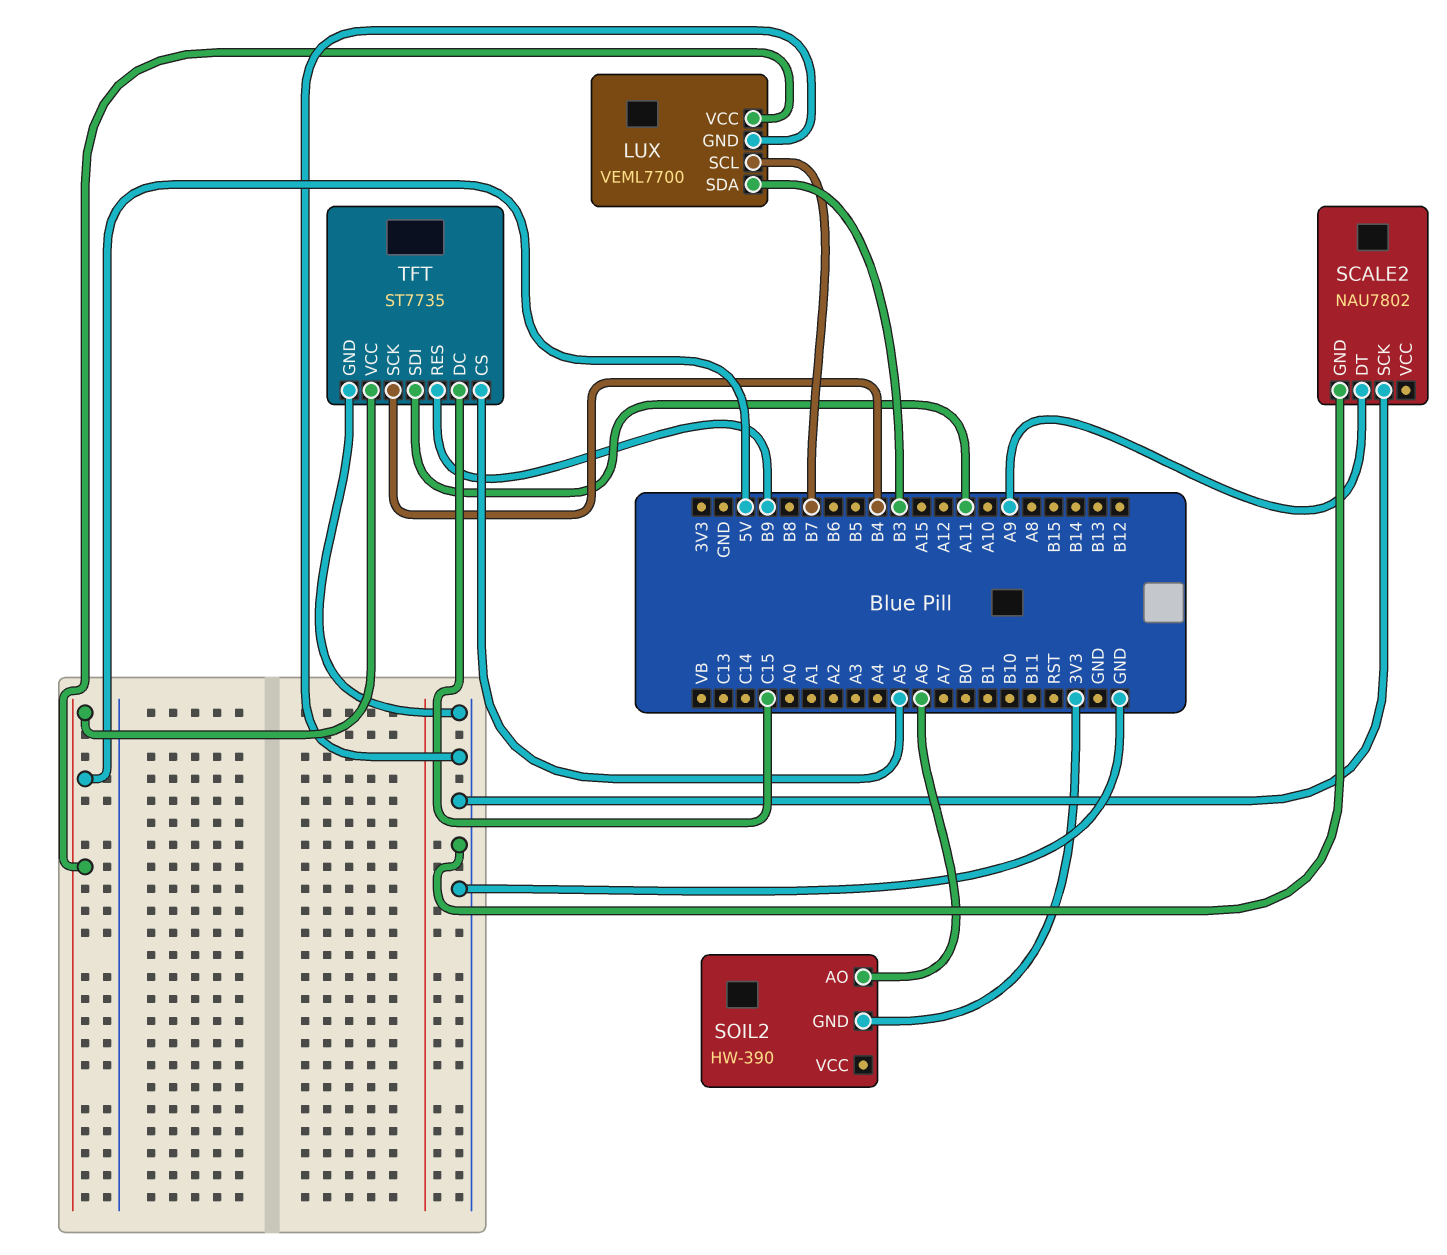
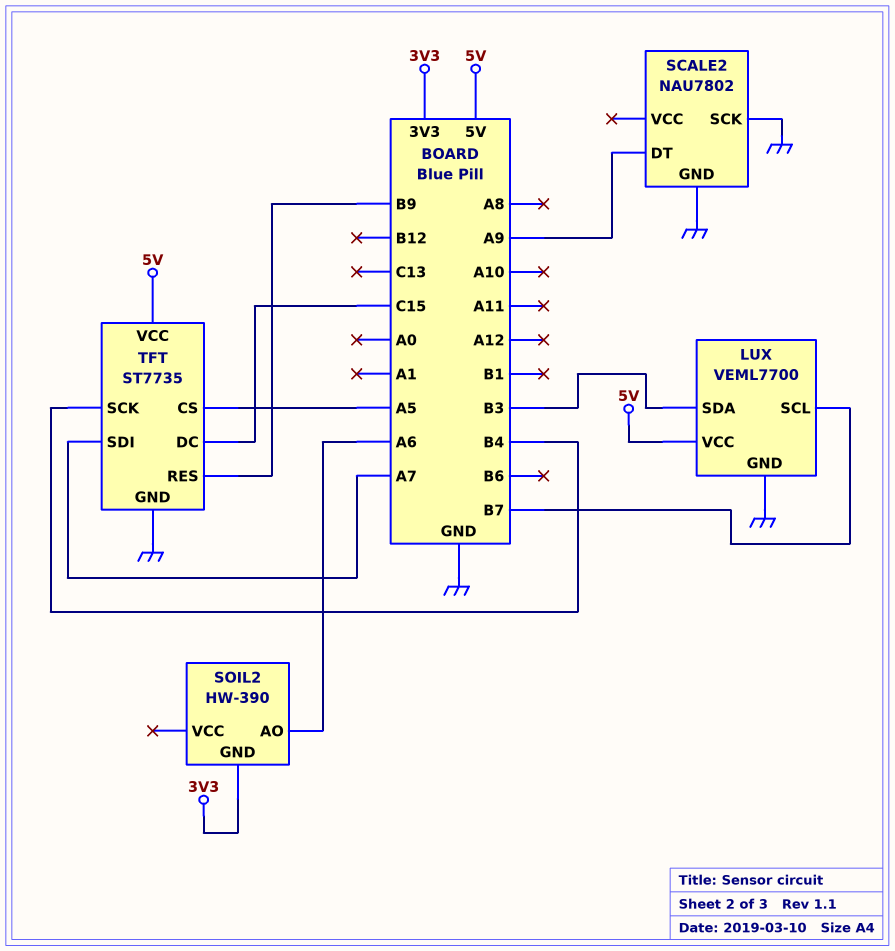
TFT pin SDI: A11 -> A7

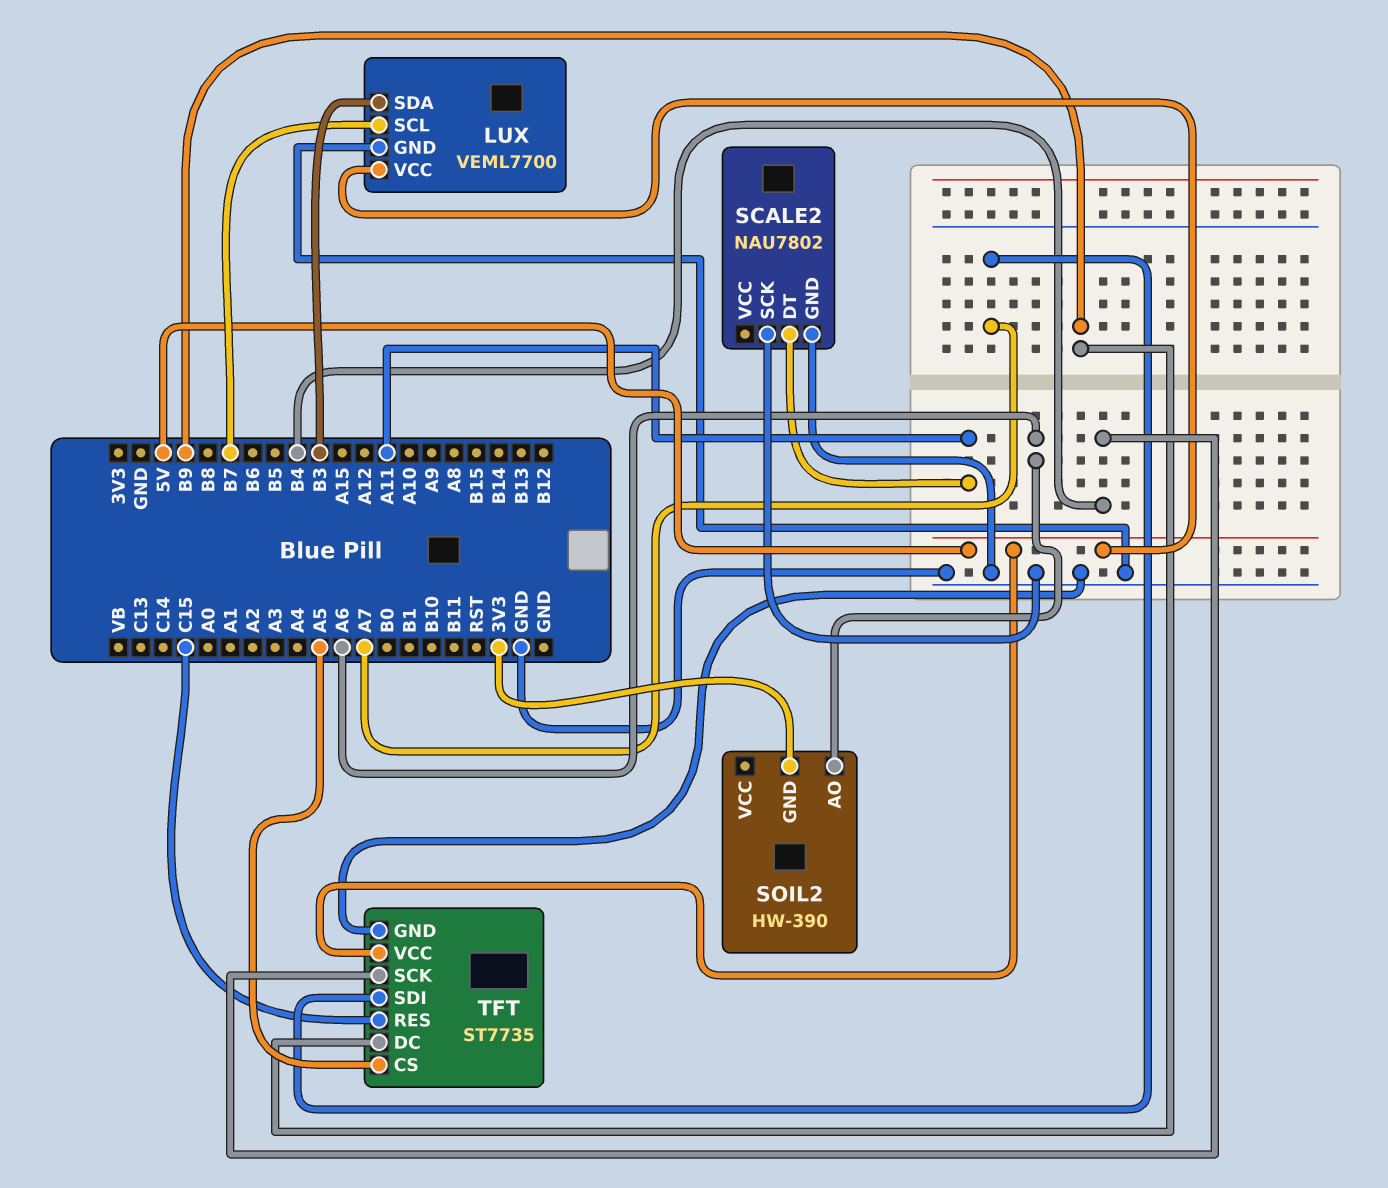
SCALE2 pin DT: A9 -> A11
TFT pin DC: C15 -> B9
TFT pin RES: B9 -> C15

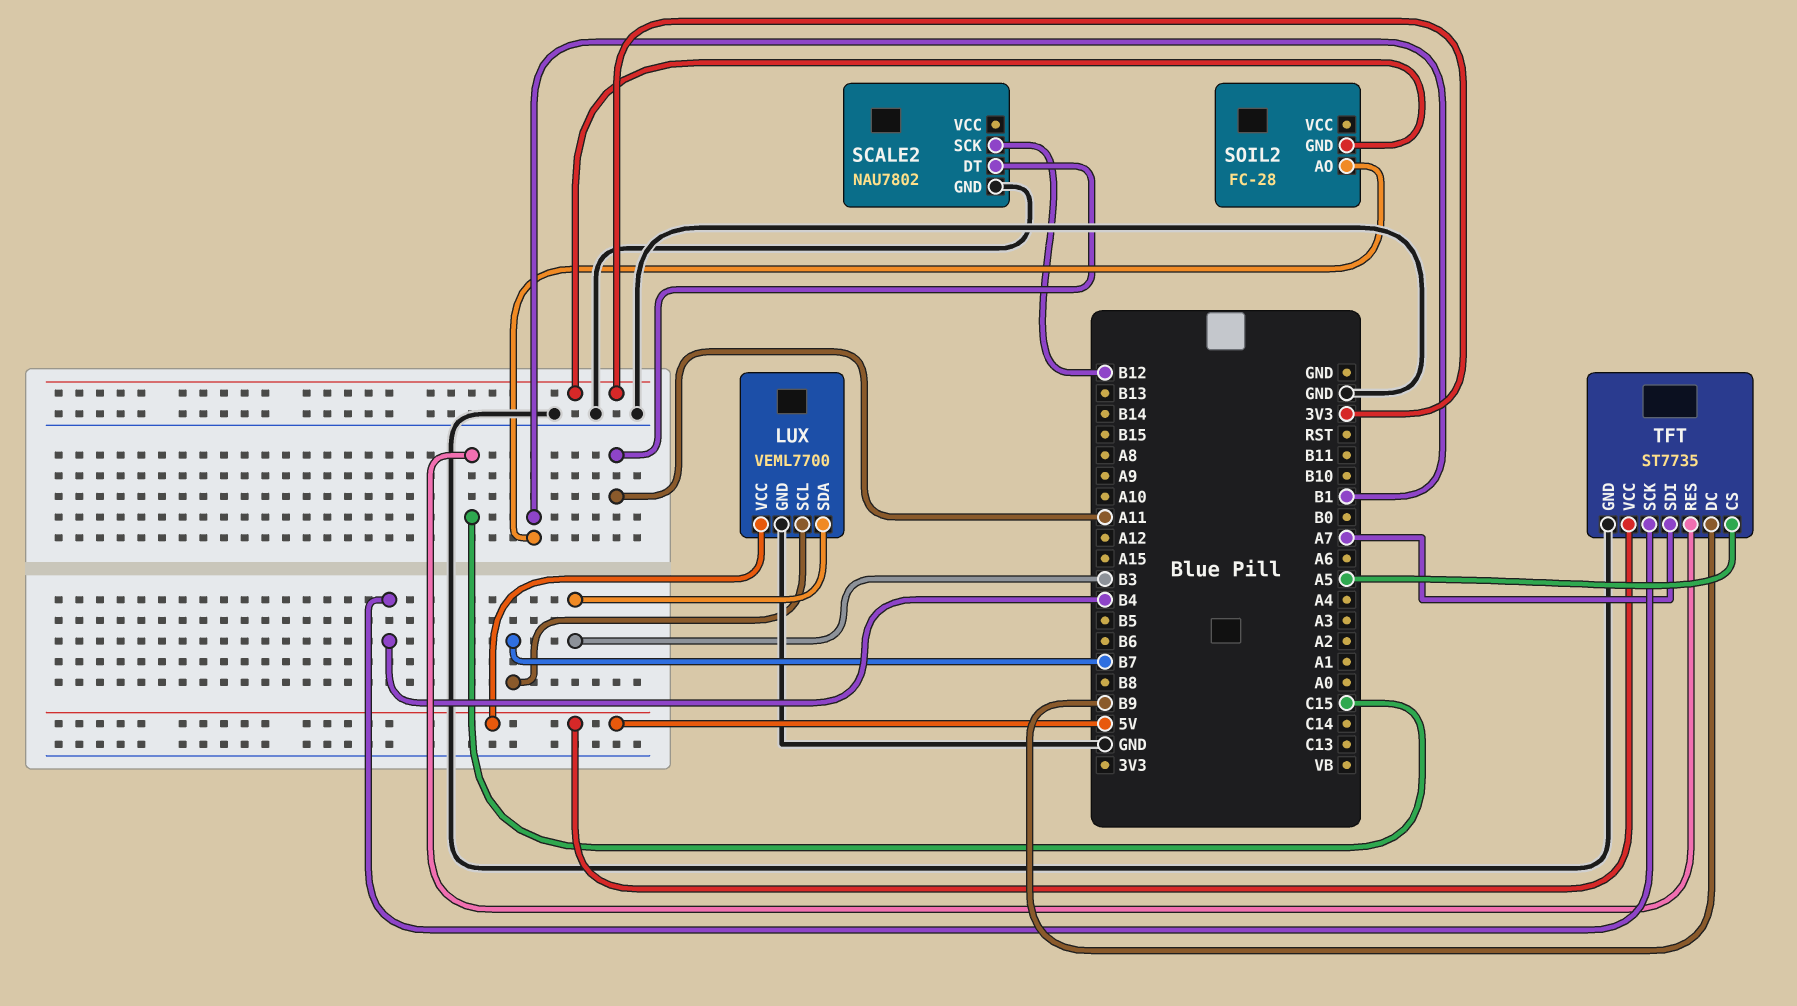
SCALE2 pin SCK: GND -> B12
SOIL2: HW-390 -> FC-28
SOIL2 pin AO: A6 -> B1

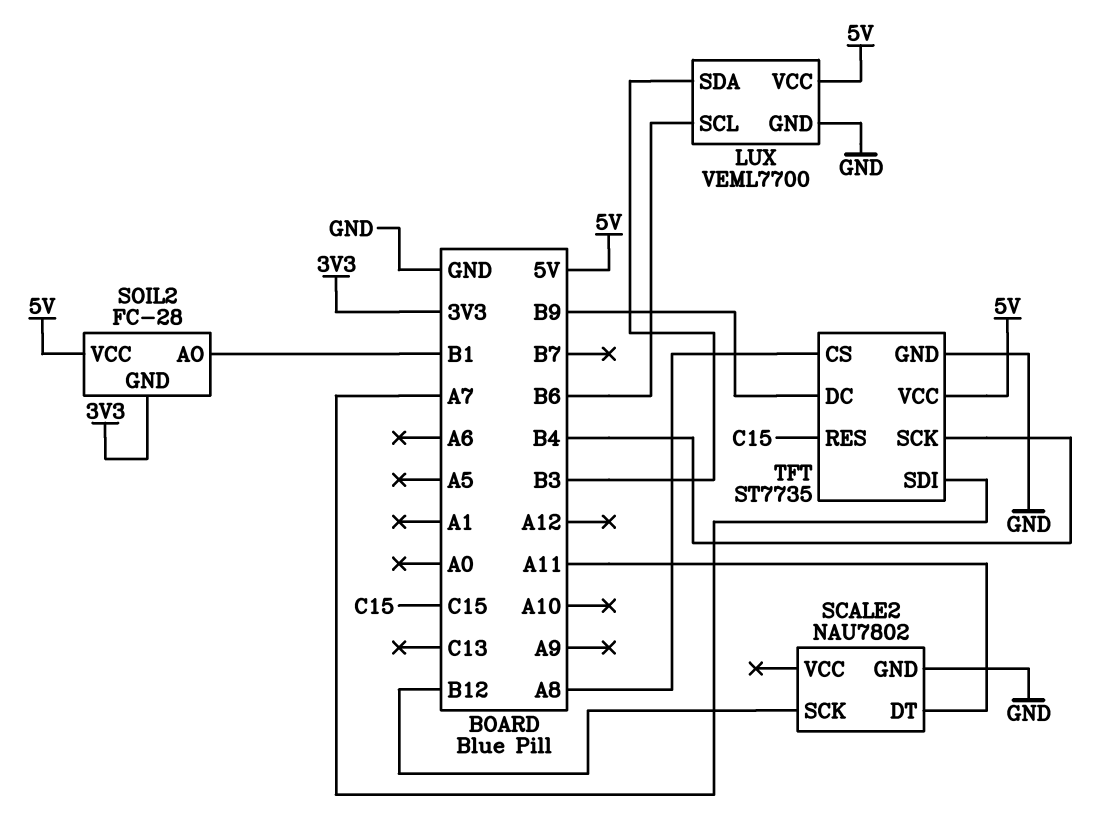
LUX pin SCL: B7 -> B6
SOIL2 pin VCC: none -> 5V
TFT pin CS: A5 -> A8

